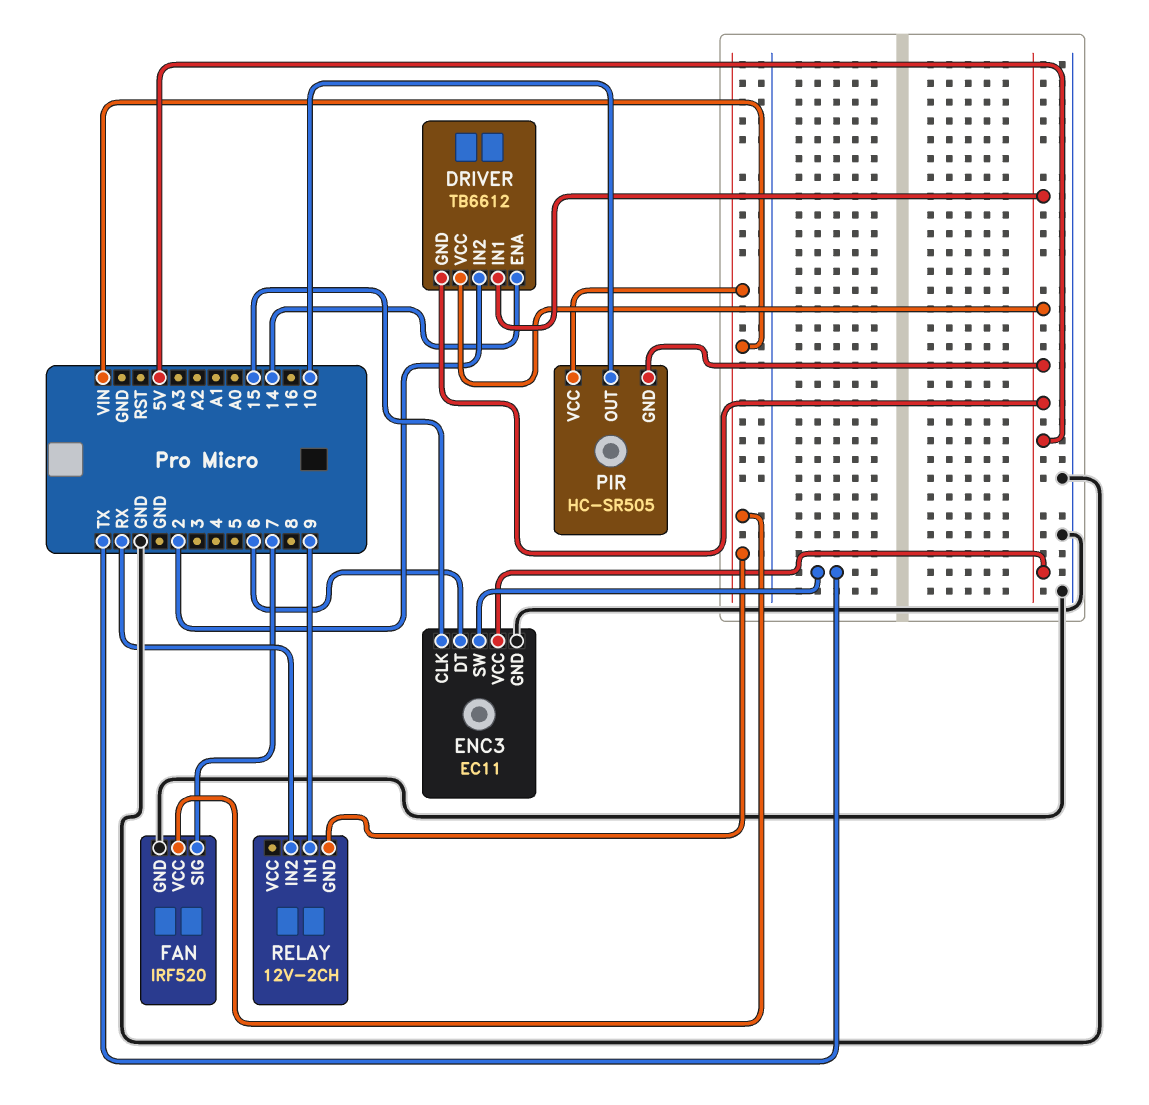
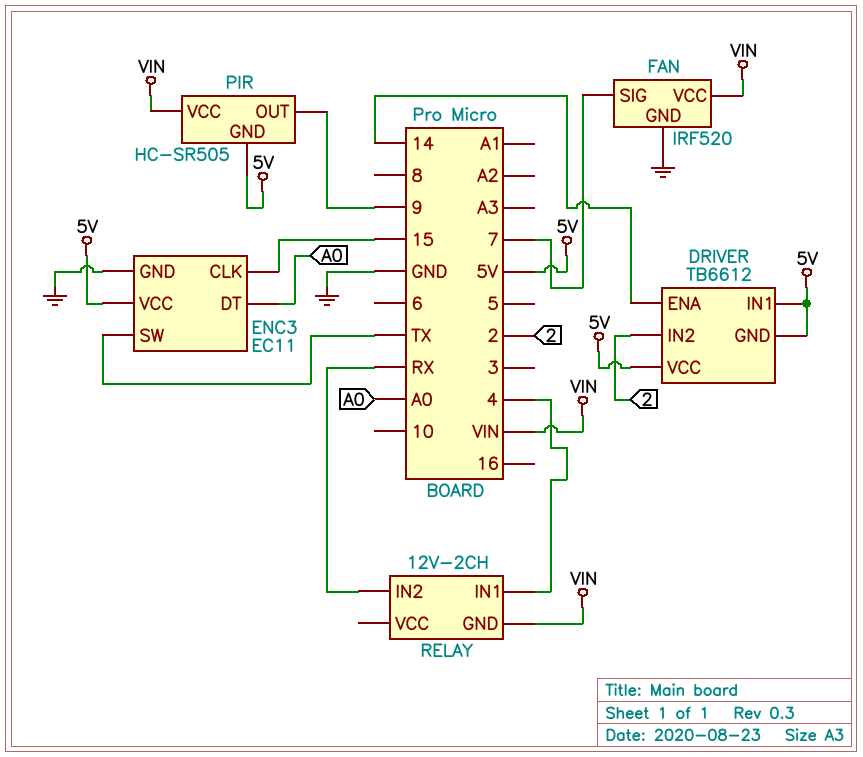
ENC3 pin DT: 6 -> A0
PIR pin OUT: 10 -> 9
RELAY pin IN1: 9 -> 4

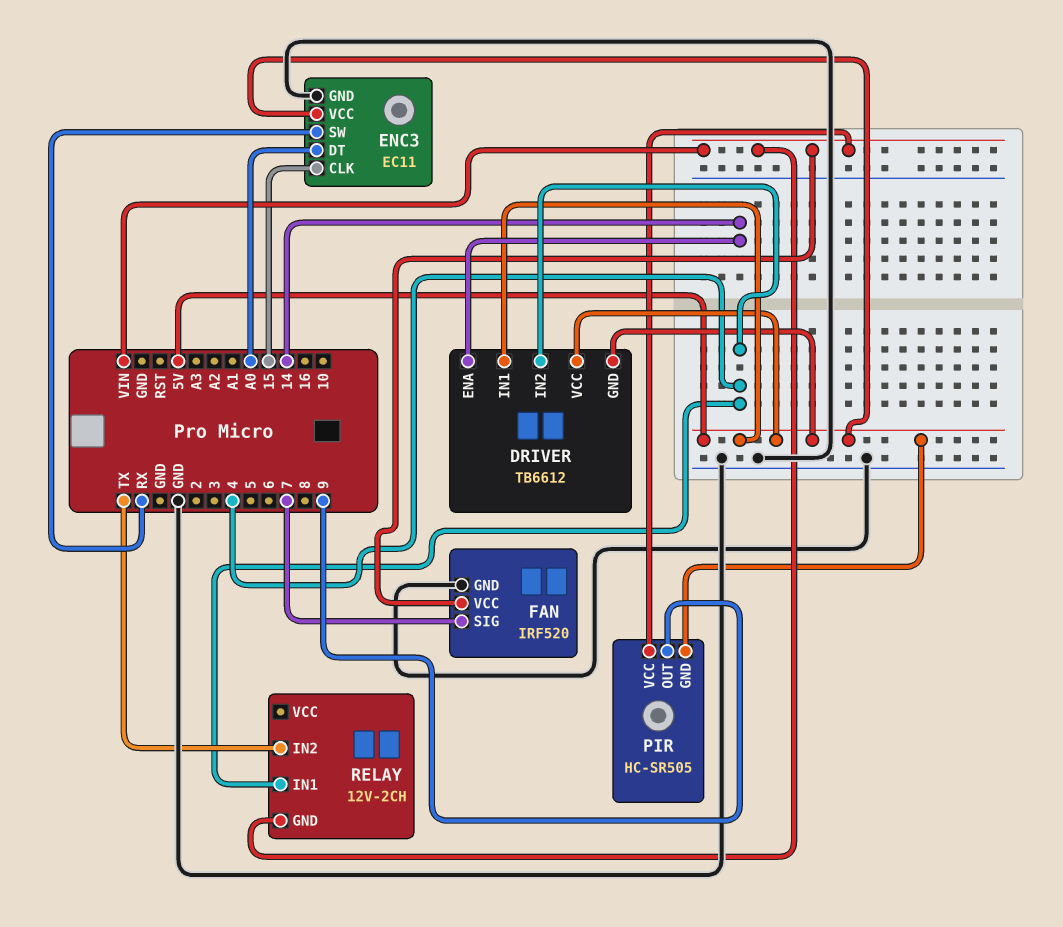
DRIVER pin IN2: 2 -> 4
ENC3 pin SW: TX -> RX
RELAY pin IN2: RX -> TX

